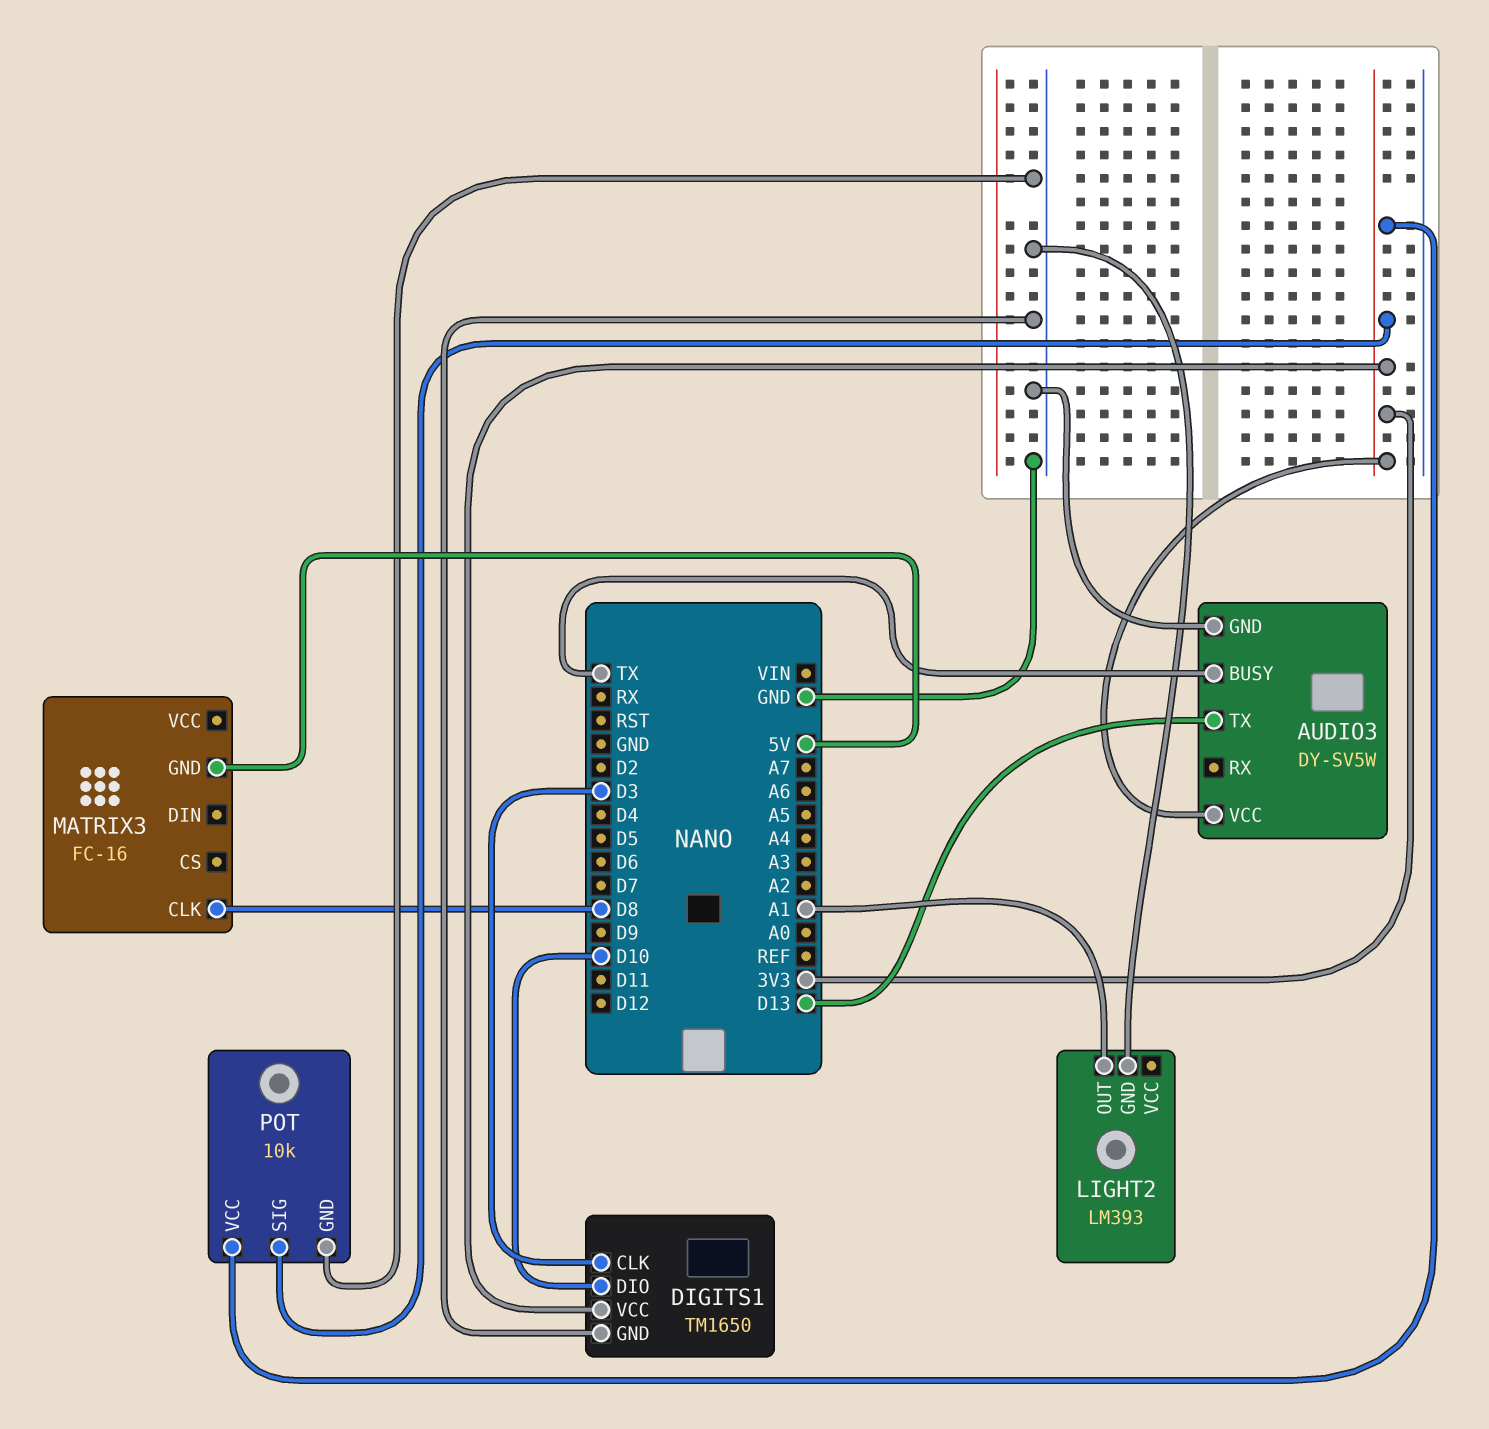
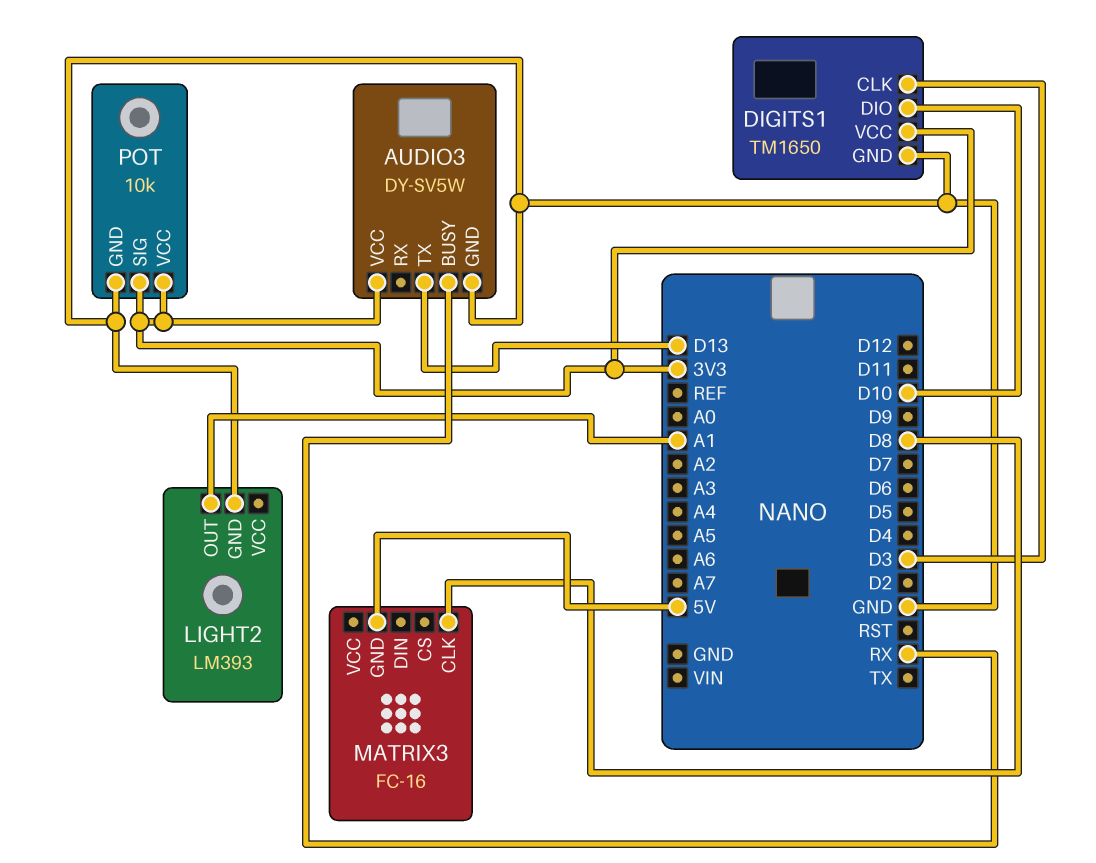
AUDIO3 pin BUSY: TX -> RX

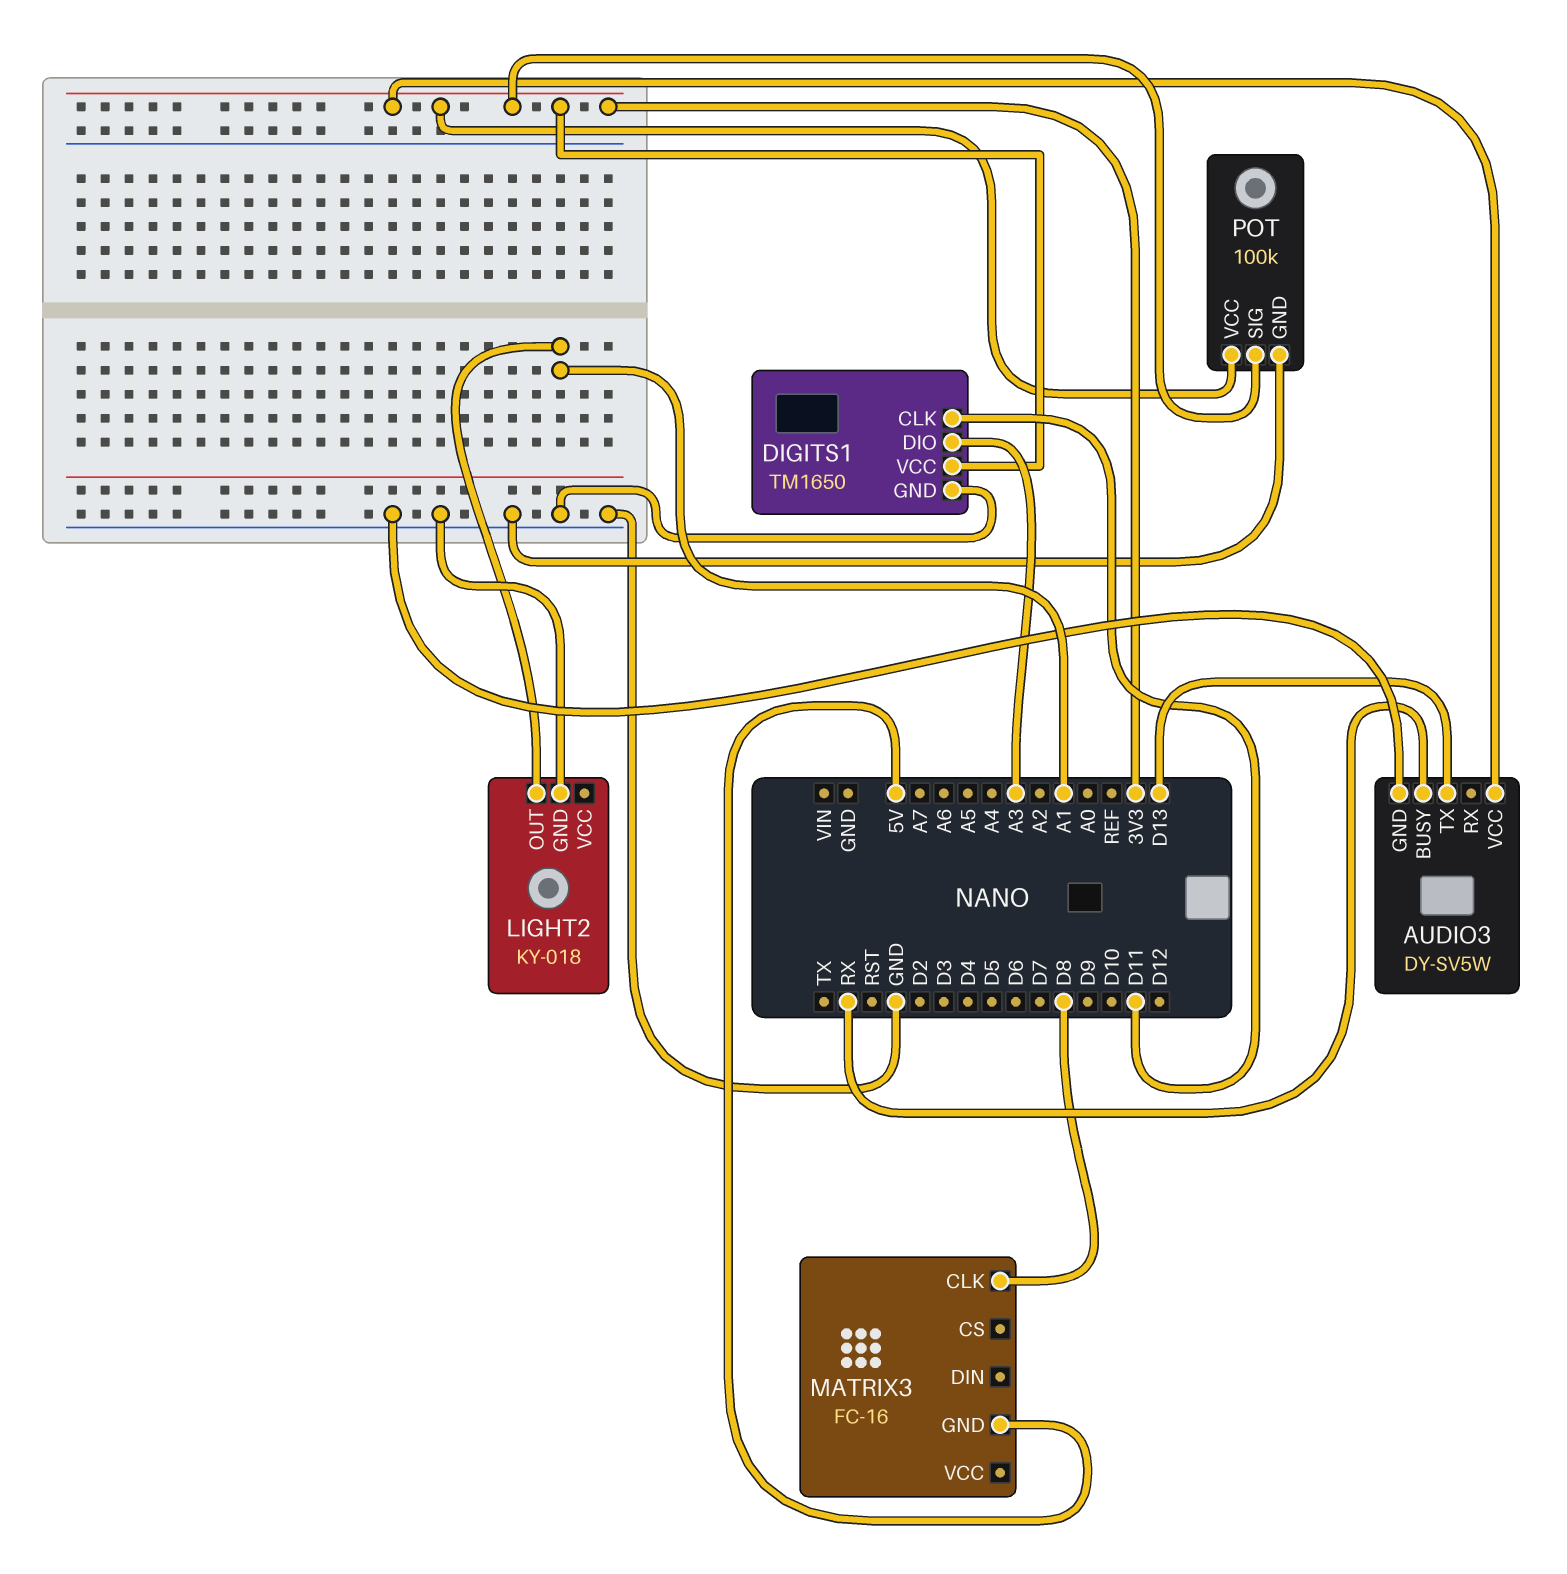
DIGITS1 pin CLK: D3 -> D11
DIGITS1 pin DIO: D10 -> A3
LIGHT2: LM393 -> KY-018
POT: 10k -> 100k

